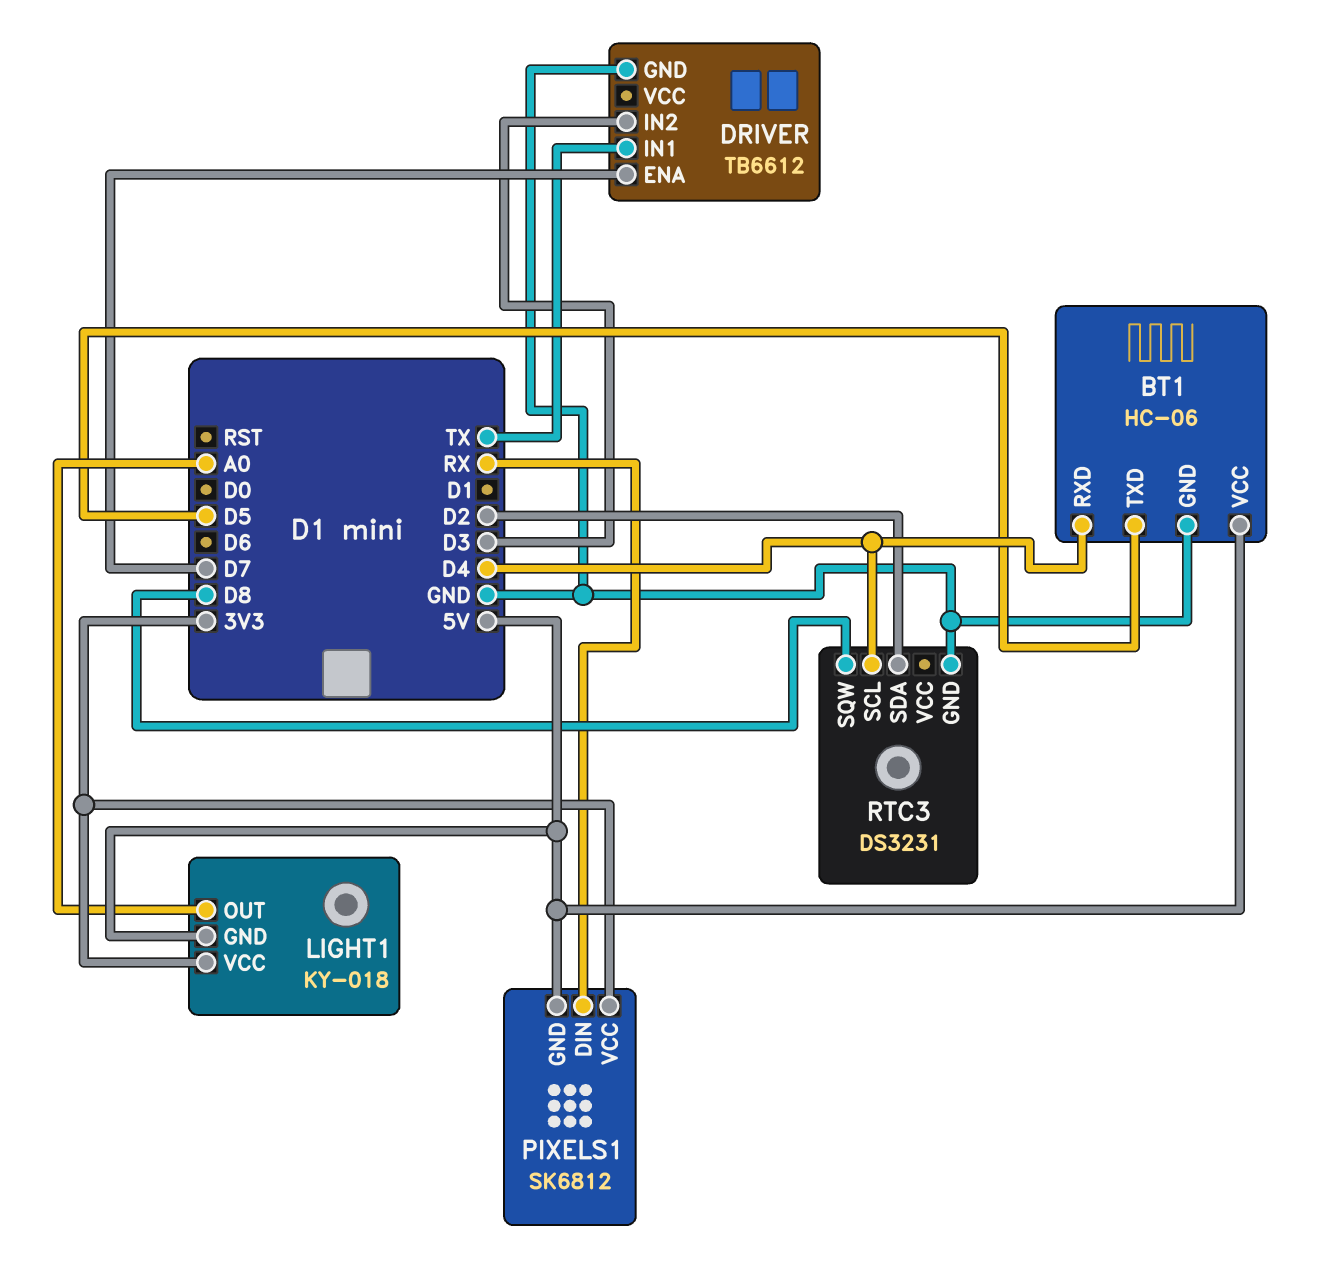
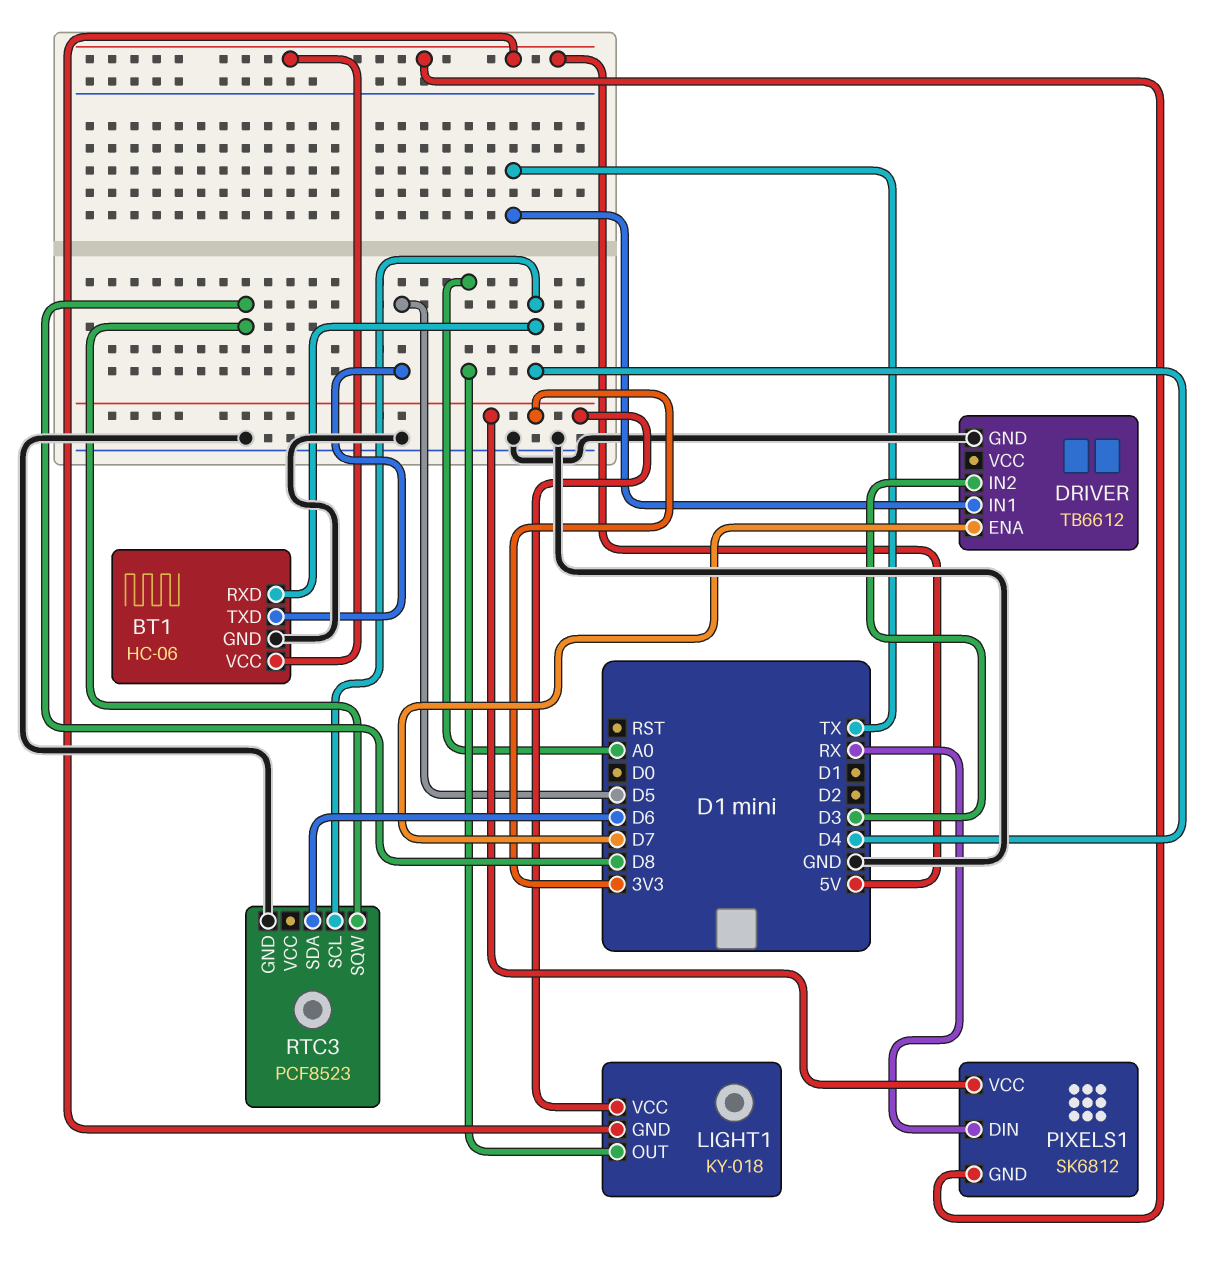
RTC3: DS3231 -> PCF8523
RTC3 pin SDA: D2 -> D6

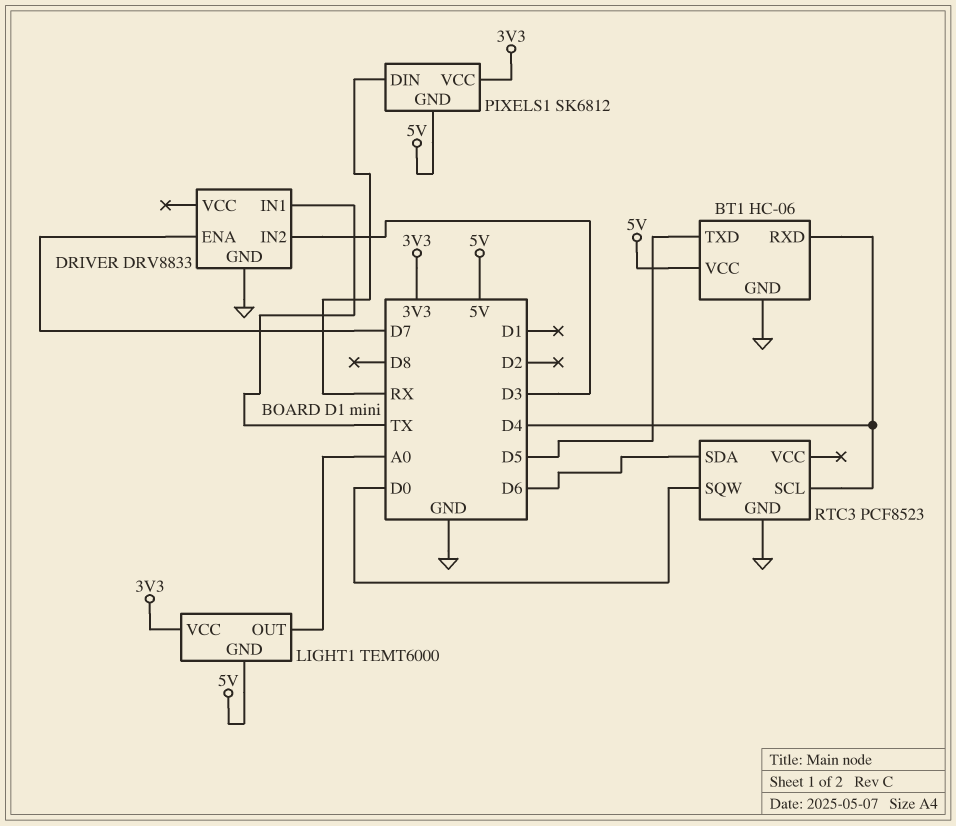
DRIVER: TB6612 -> DRV8833
LIGHT1: KY-018 -> TEMT6000
RTC3 pin SQW: D8 -> D0

